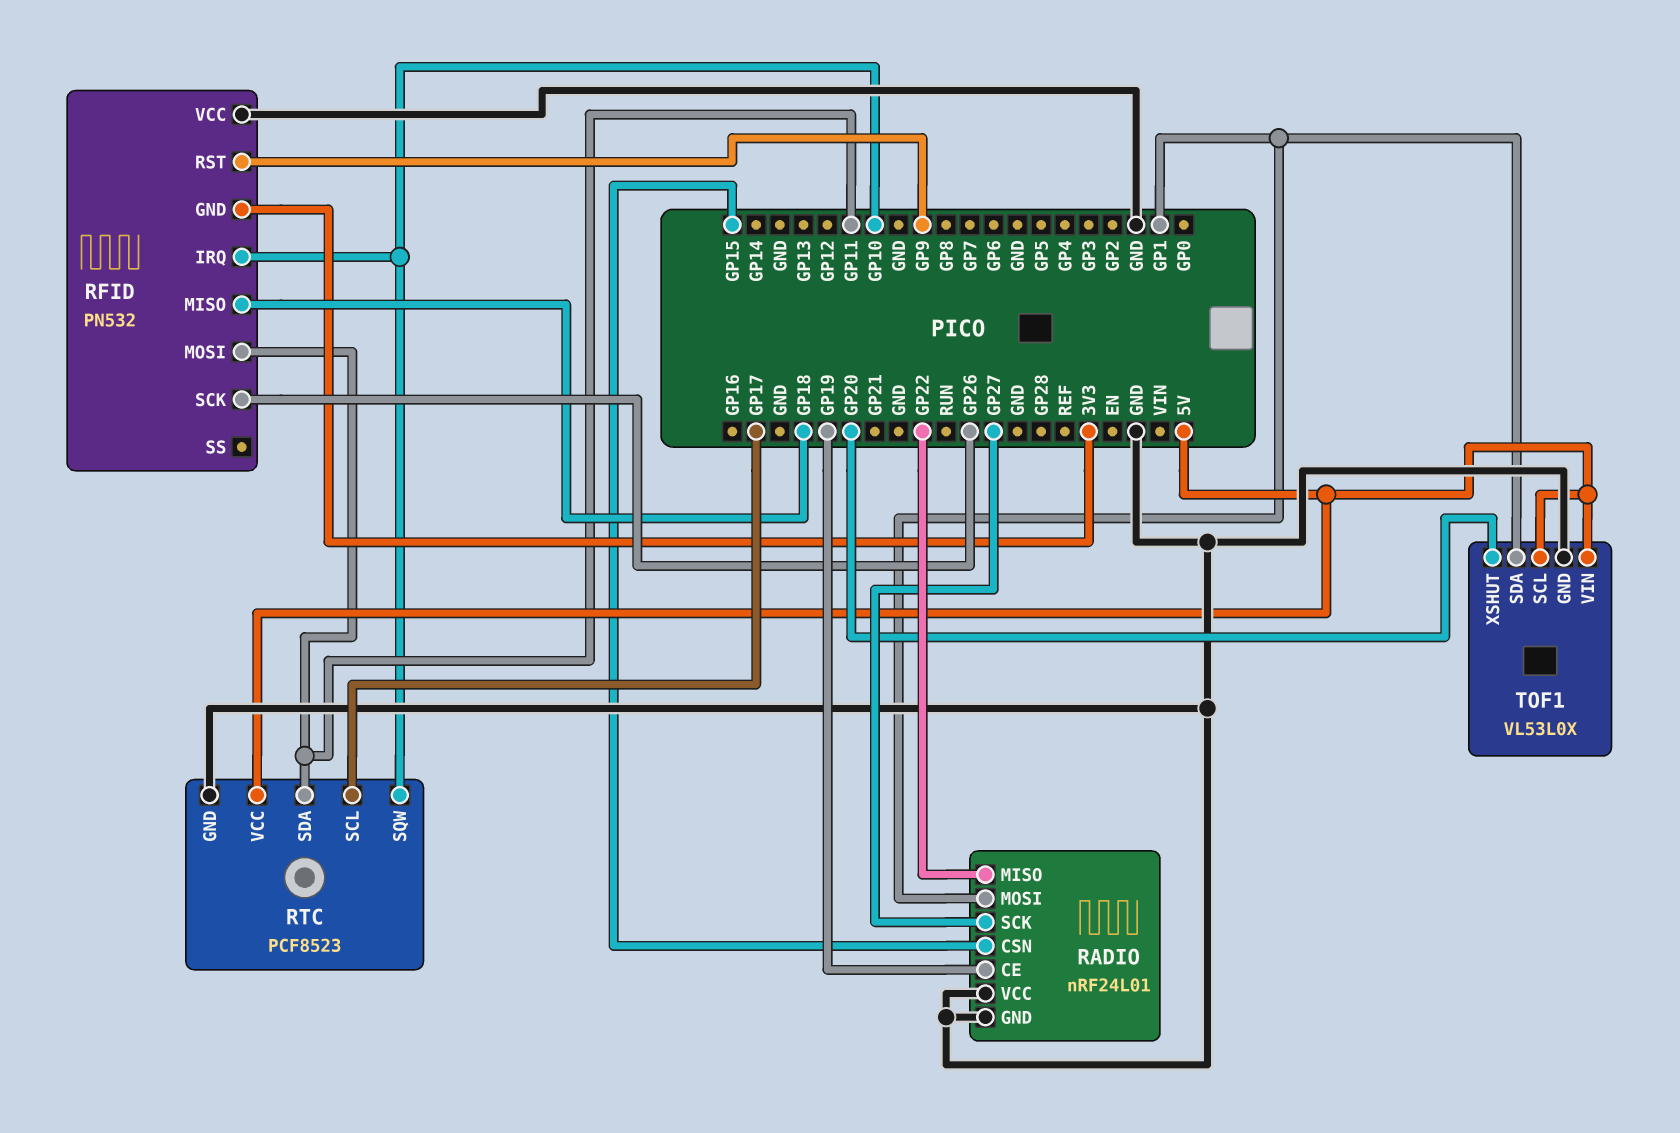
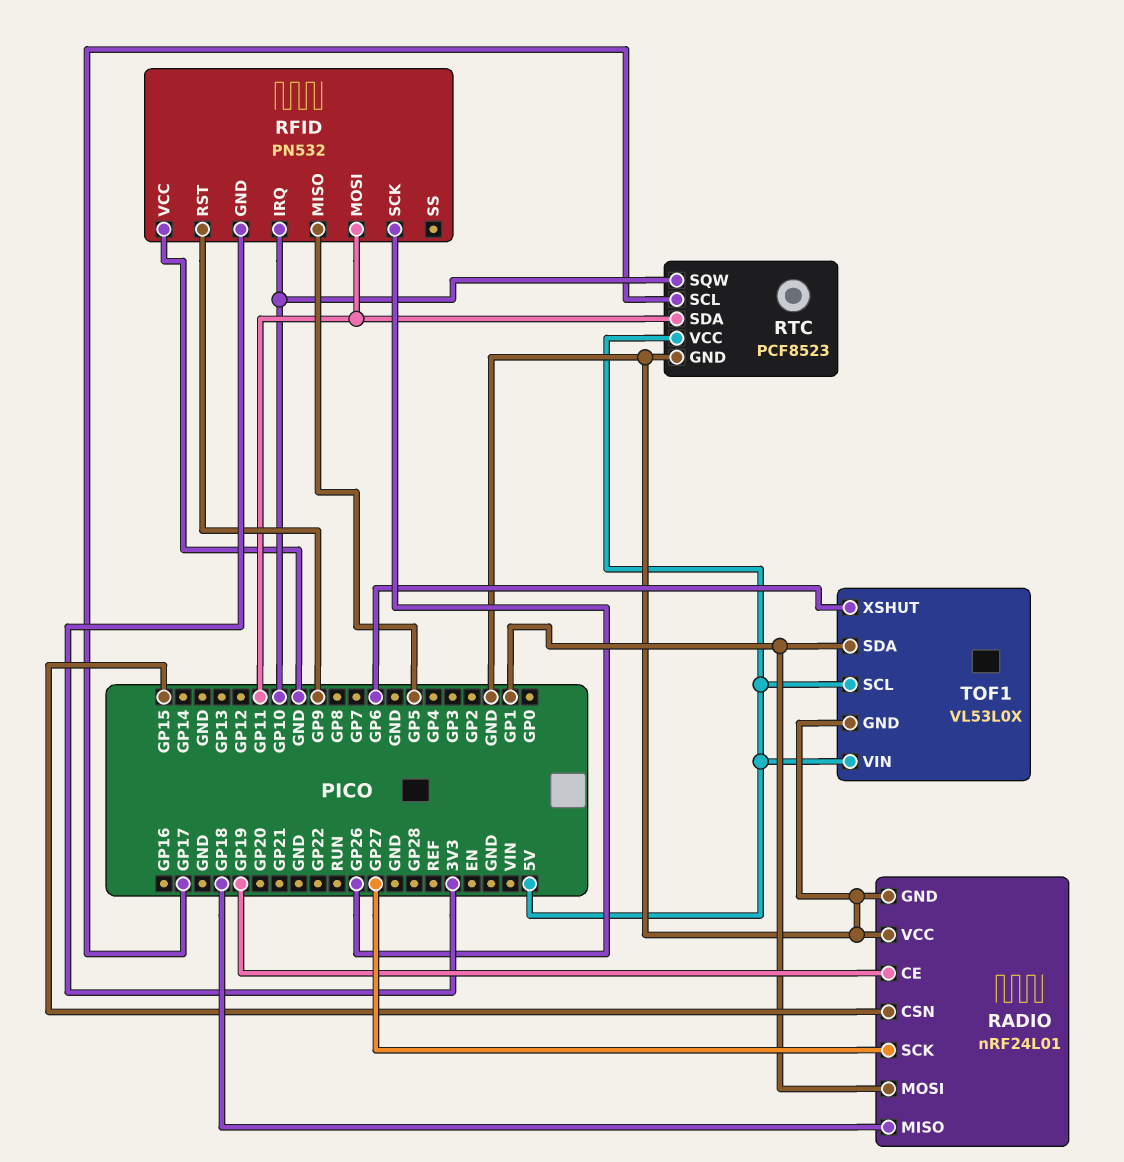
RADIO pin MISO: GP22 -> GP18
RFID pin MISO: GP18 -> GP5
TOF1 pin XSHUT: GP20 -> GP6

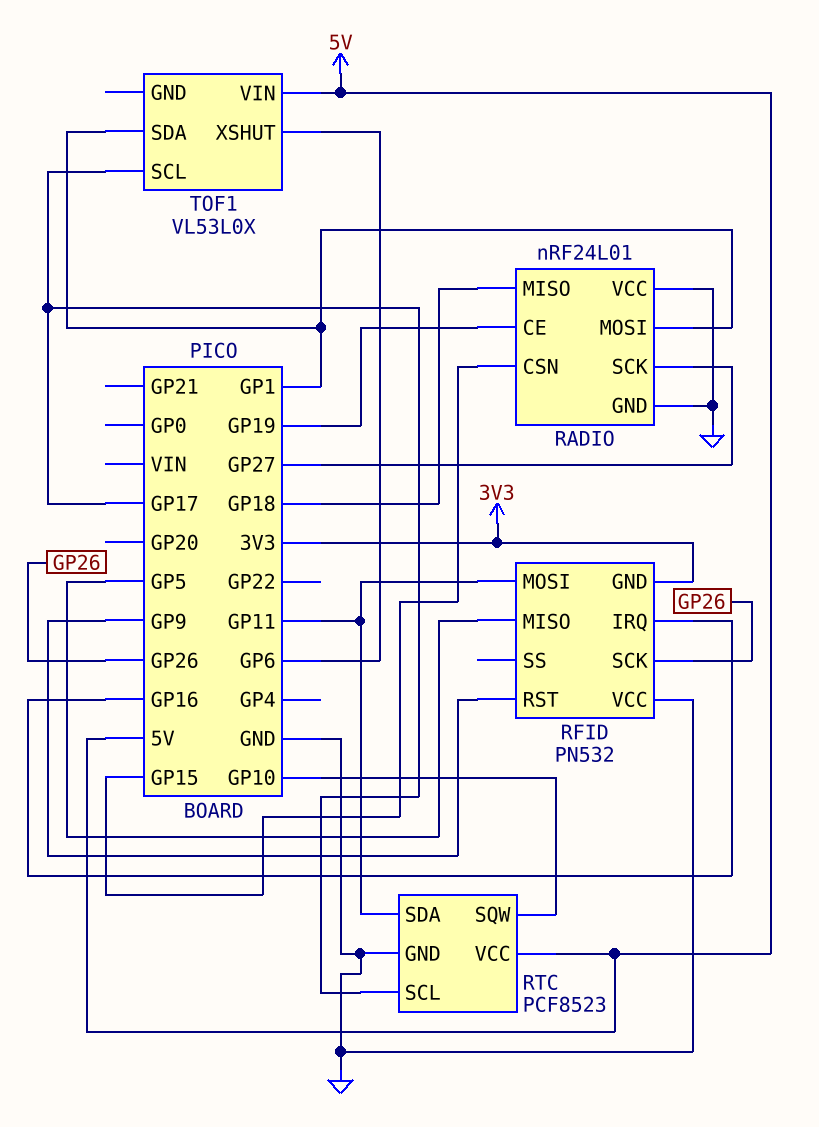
RFID pin IRQ: GP10 -> GP16
TOF1 pin GND: GND -> none
TOF1 pin SCL: 5V -> GP17

